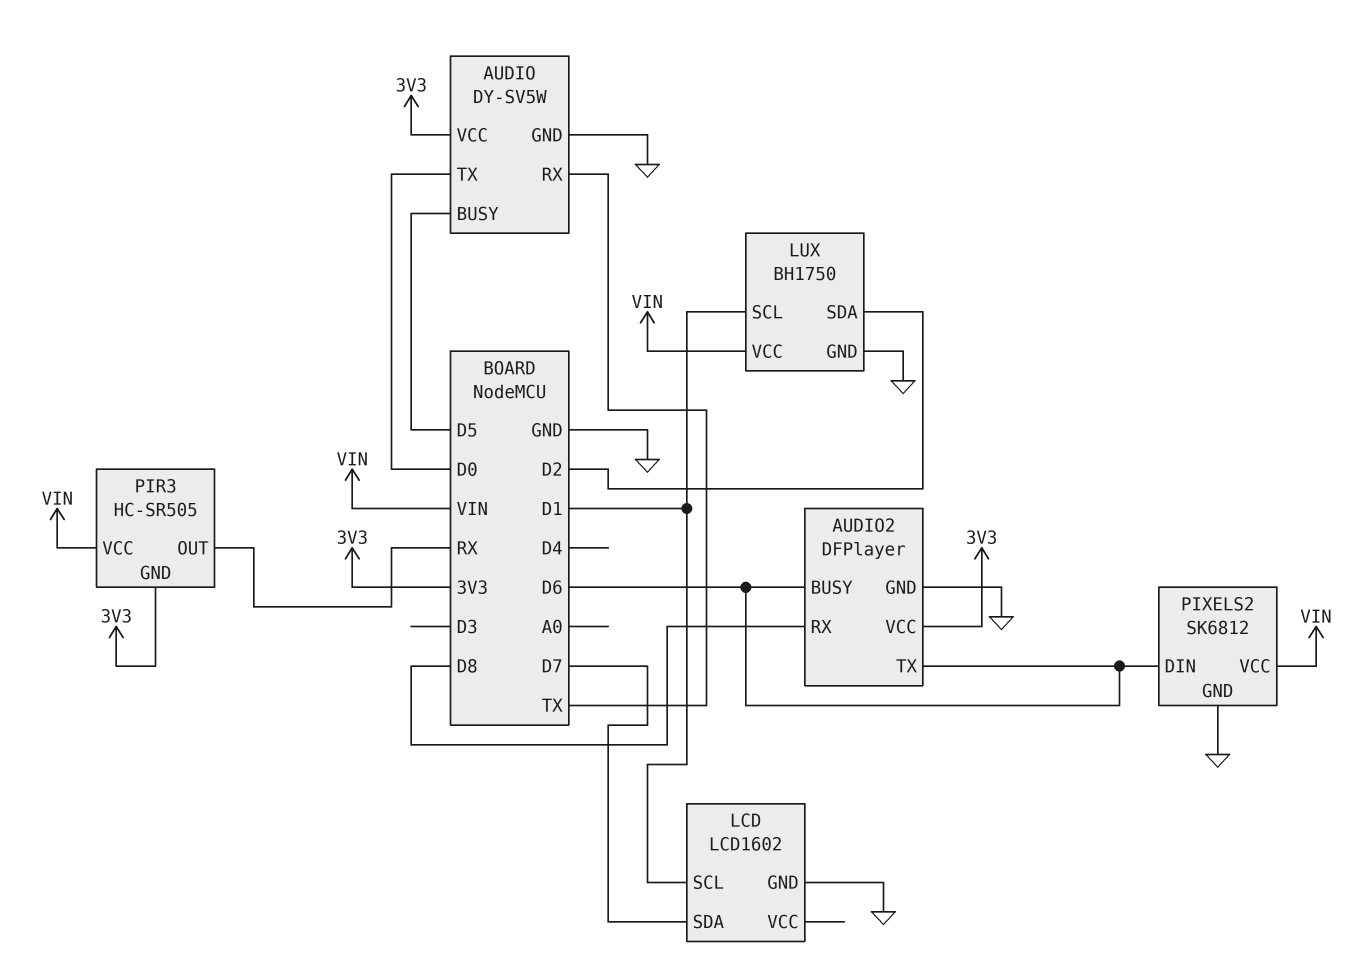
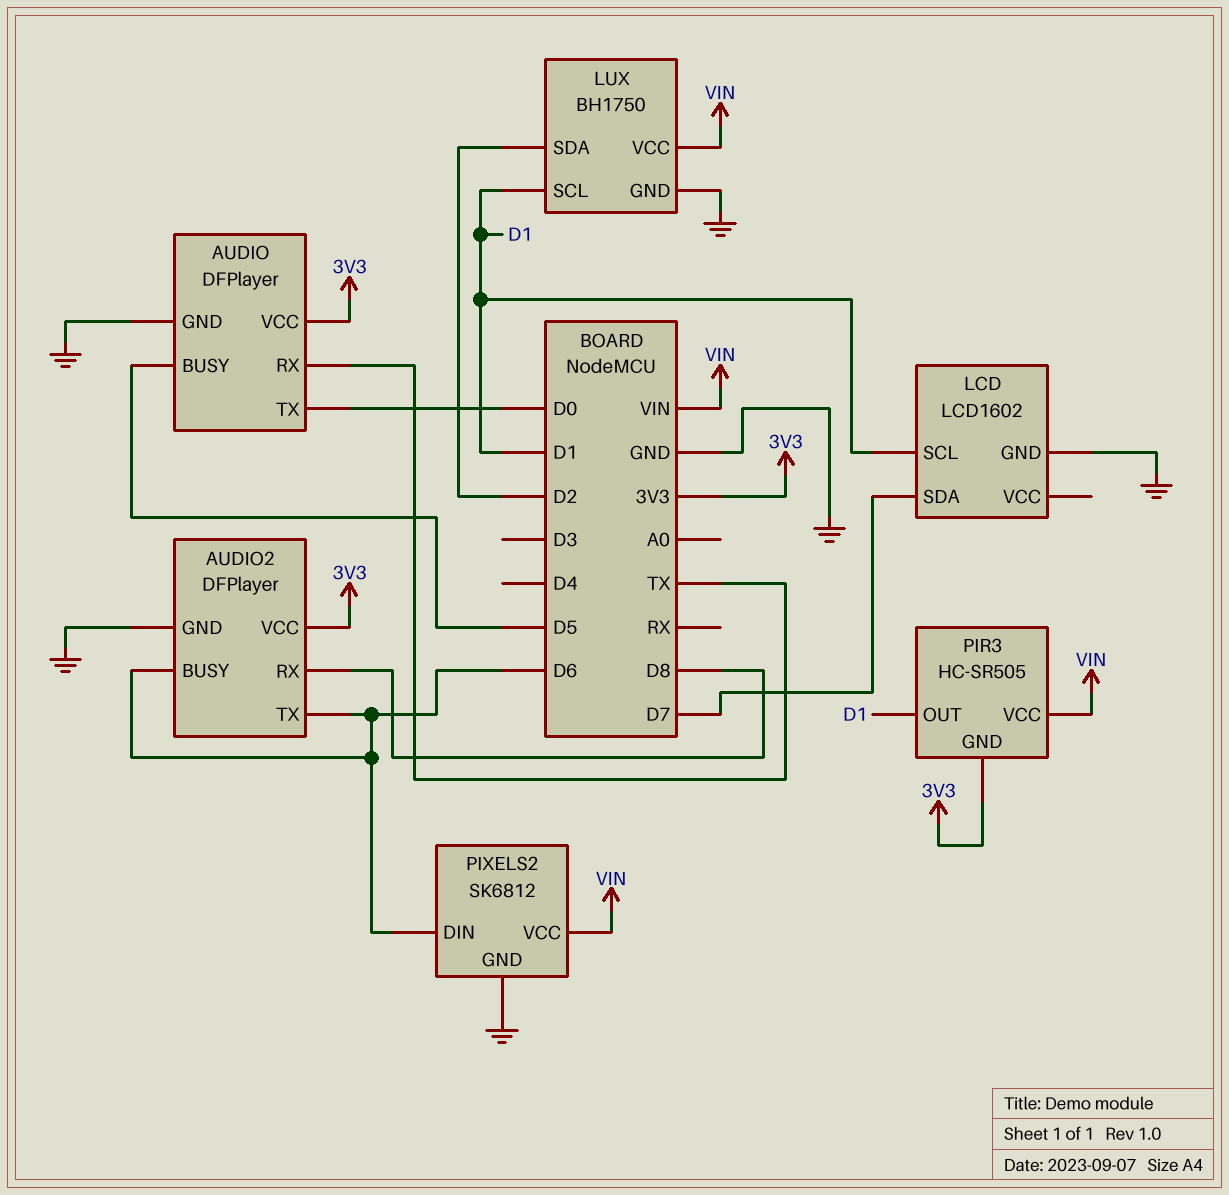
AUDIO: DY-SV5W -> DFPlayer
PIR3 pin OUT: RX -> D1

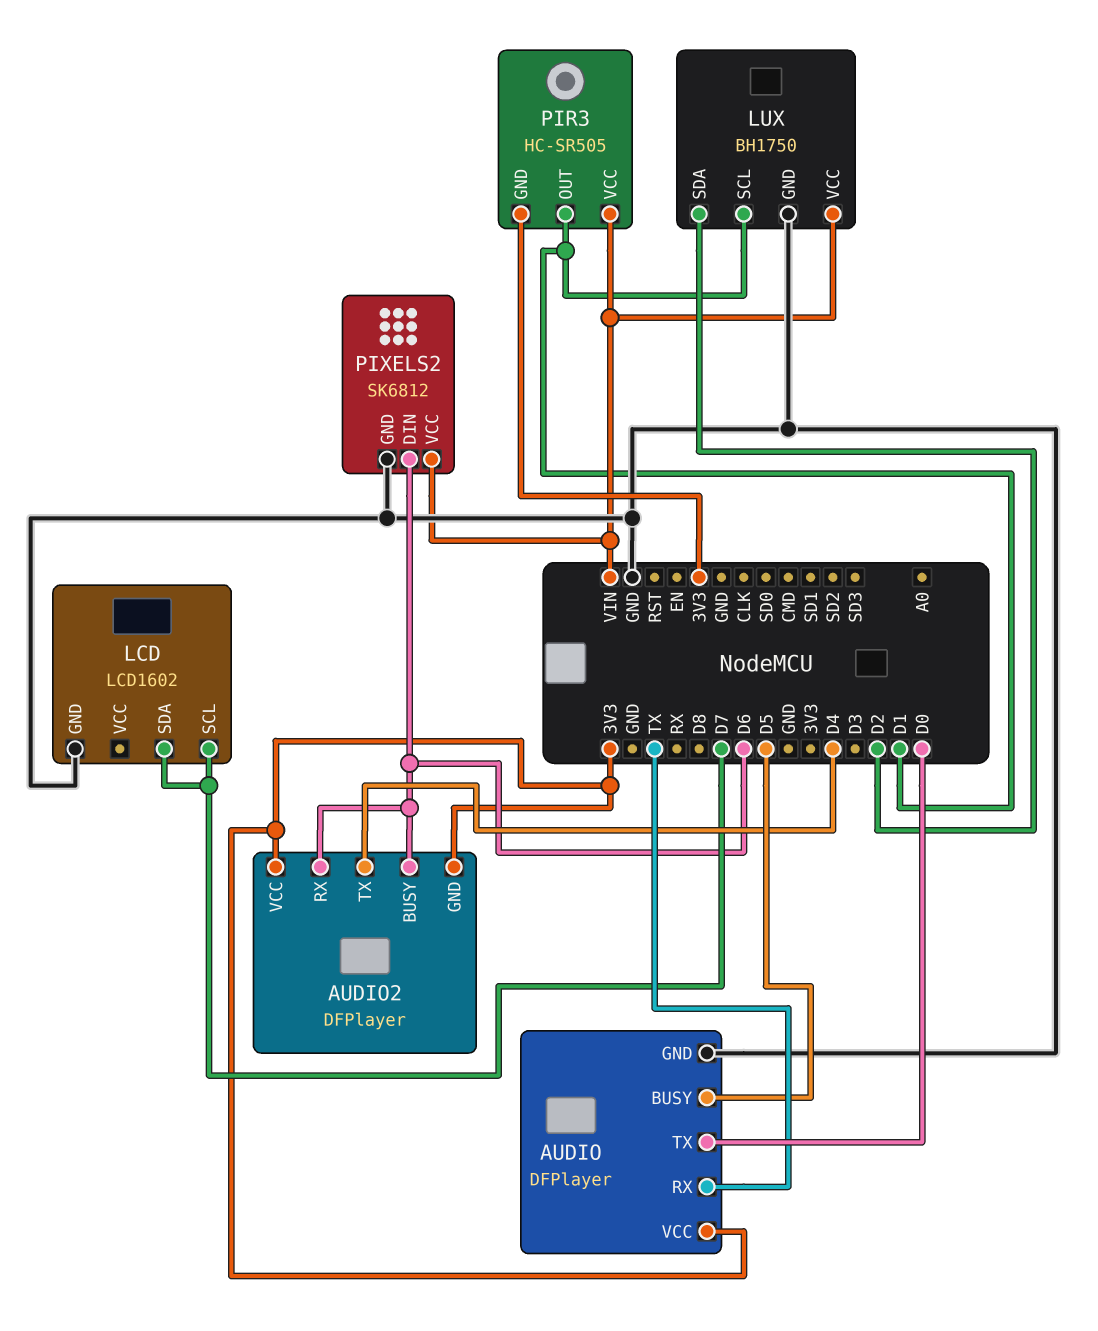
AUDIO2 pin GND: GND -> 3V3
AUDIO2 pin RX: D8 -> D6
AUDIO2 pin TX: D6 -> D4
LCD pin SCL: D1 -> D7

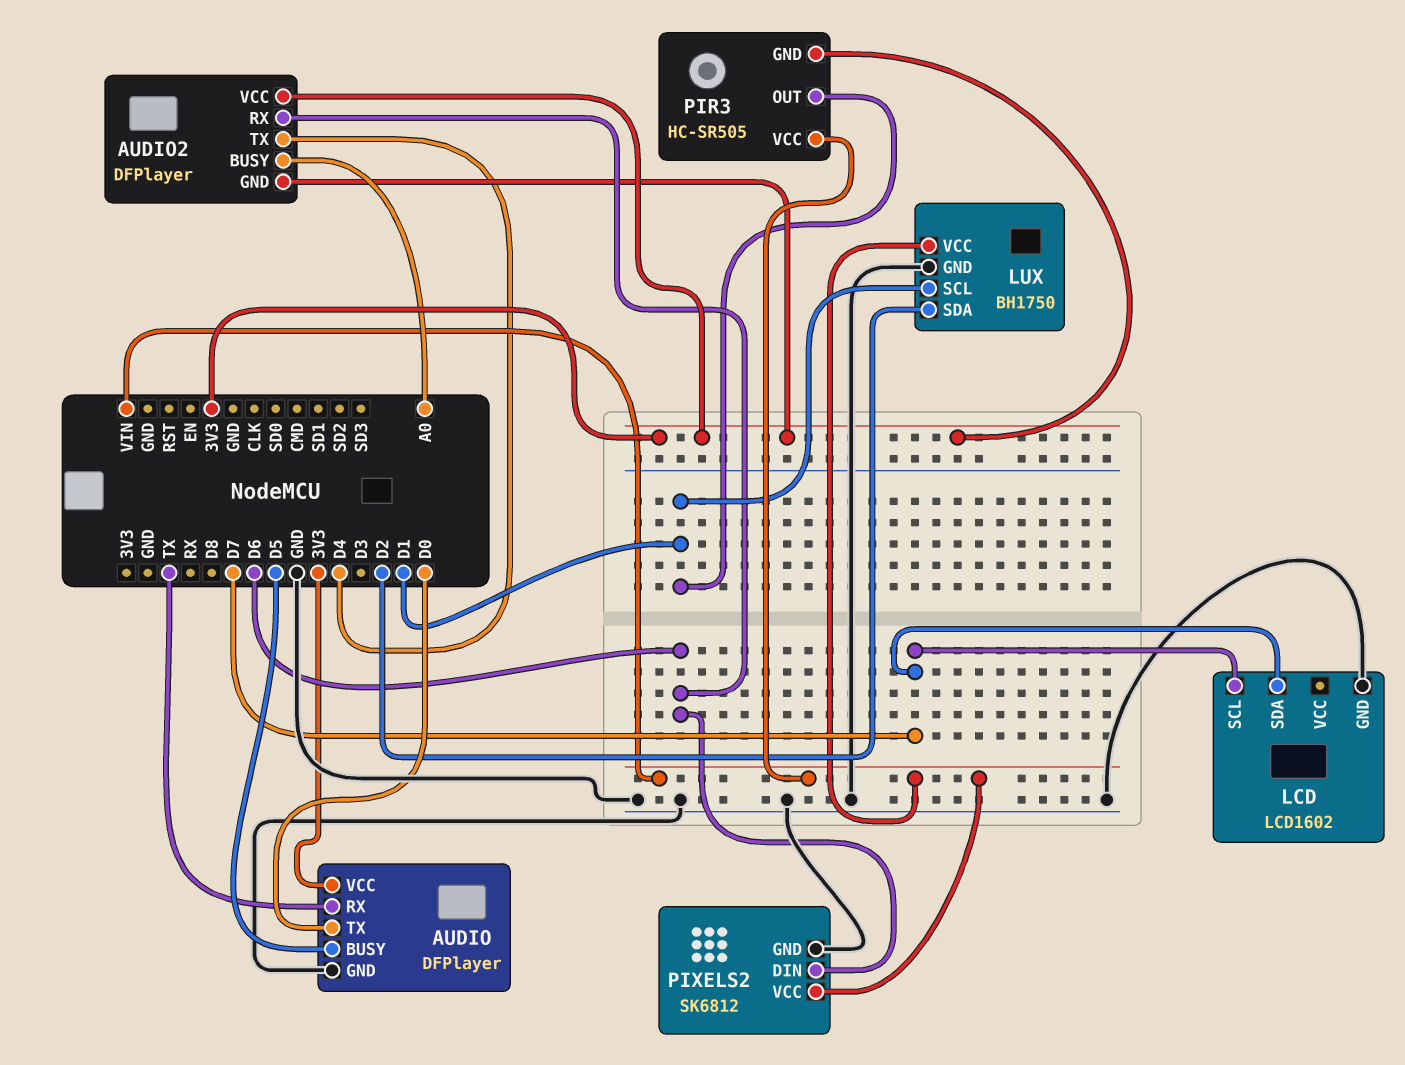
AUDIO2 pin BUSY: D6 -> A0

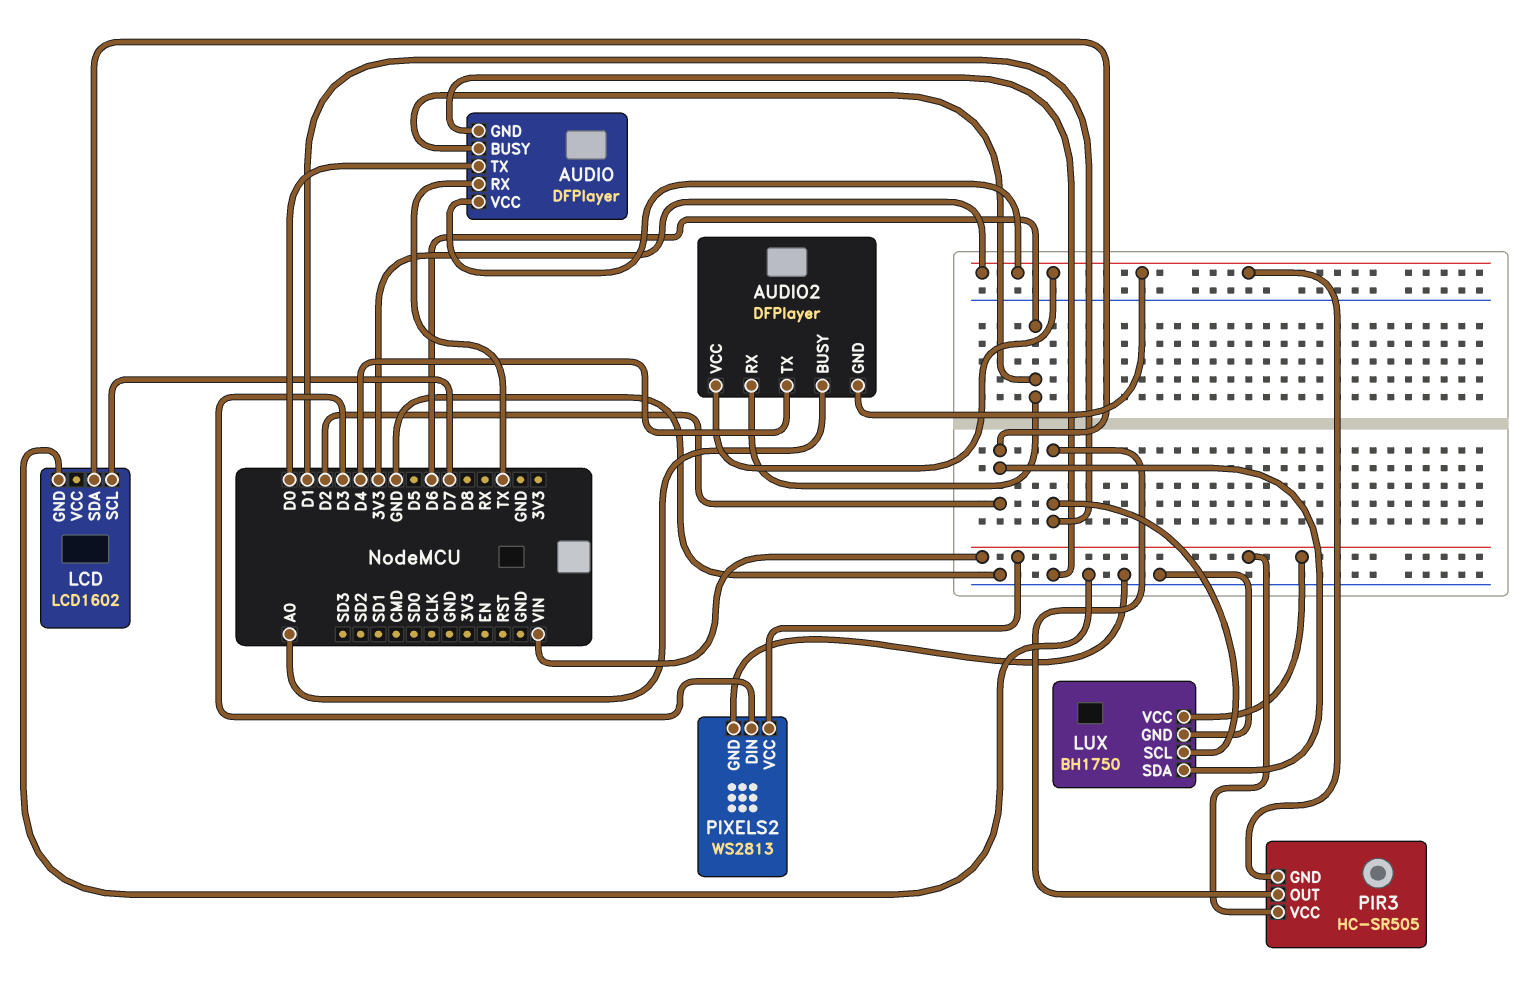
AUDIO pin BUSY: D5 -> D6
LCD pin SDA: D7 -> D2
PIXELS2: SK6812 -> WS2813
PIXELS2 pin DIN: D6 -> D3

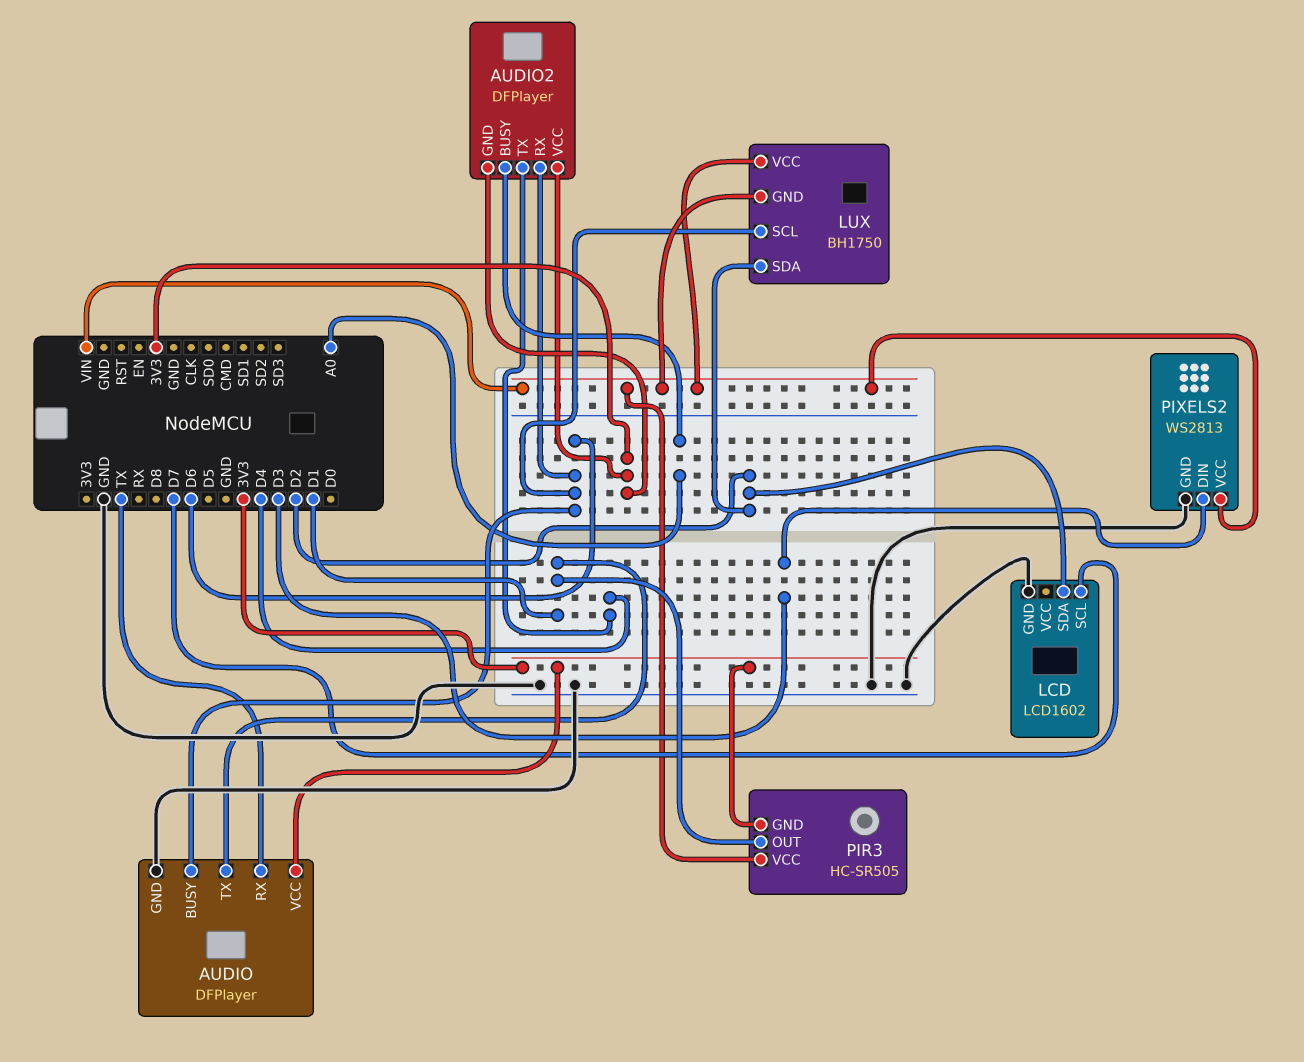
AUDIO pin TX: D0 -> D1
LUX pin GND: GND -> VIN
LUX pin SCL: D1 -> D6

